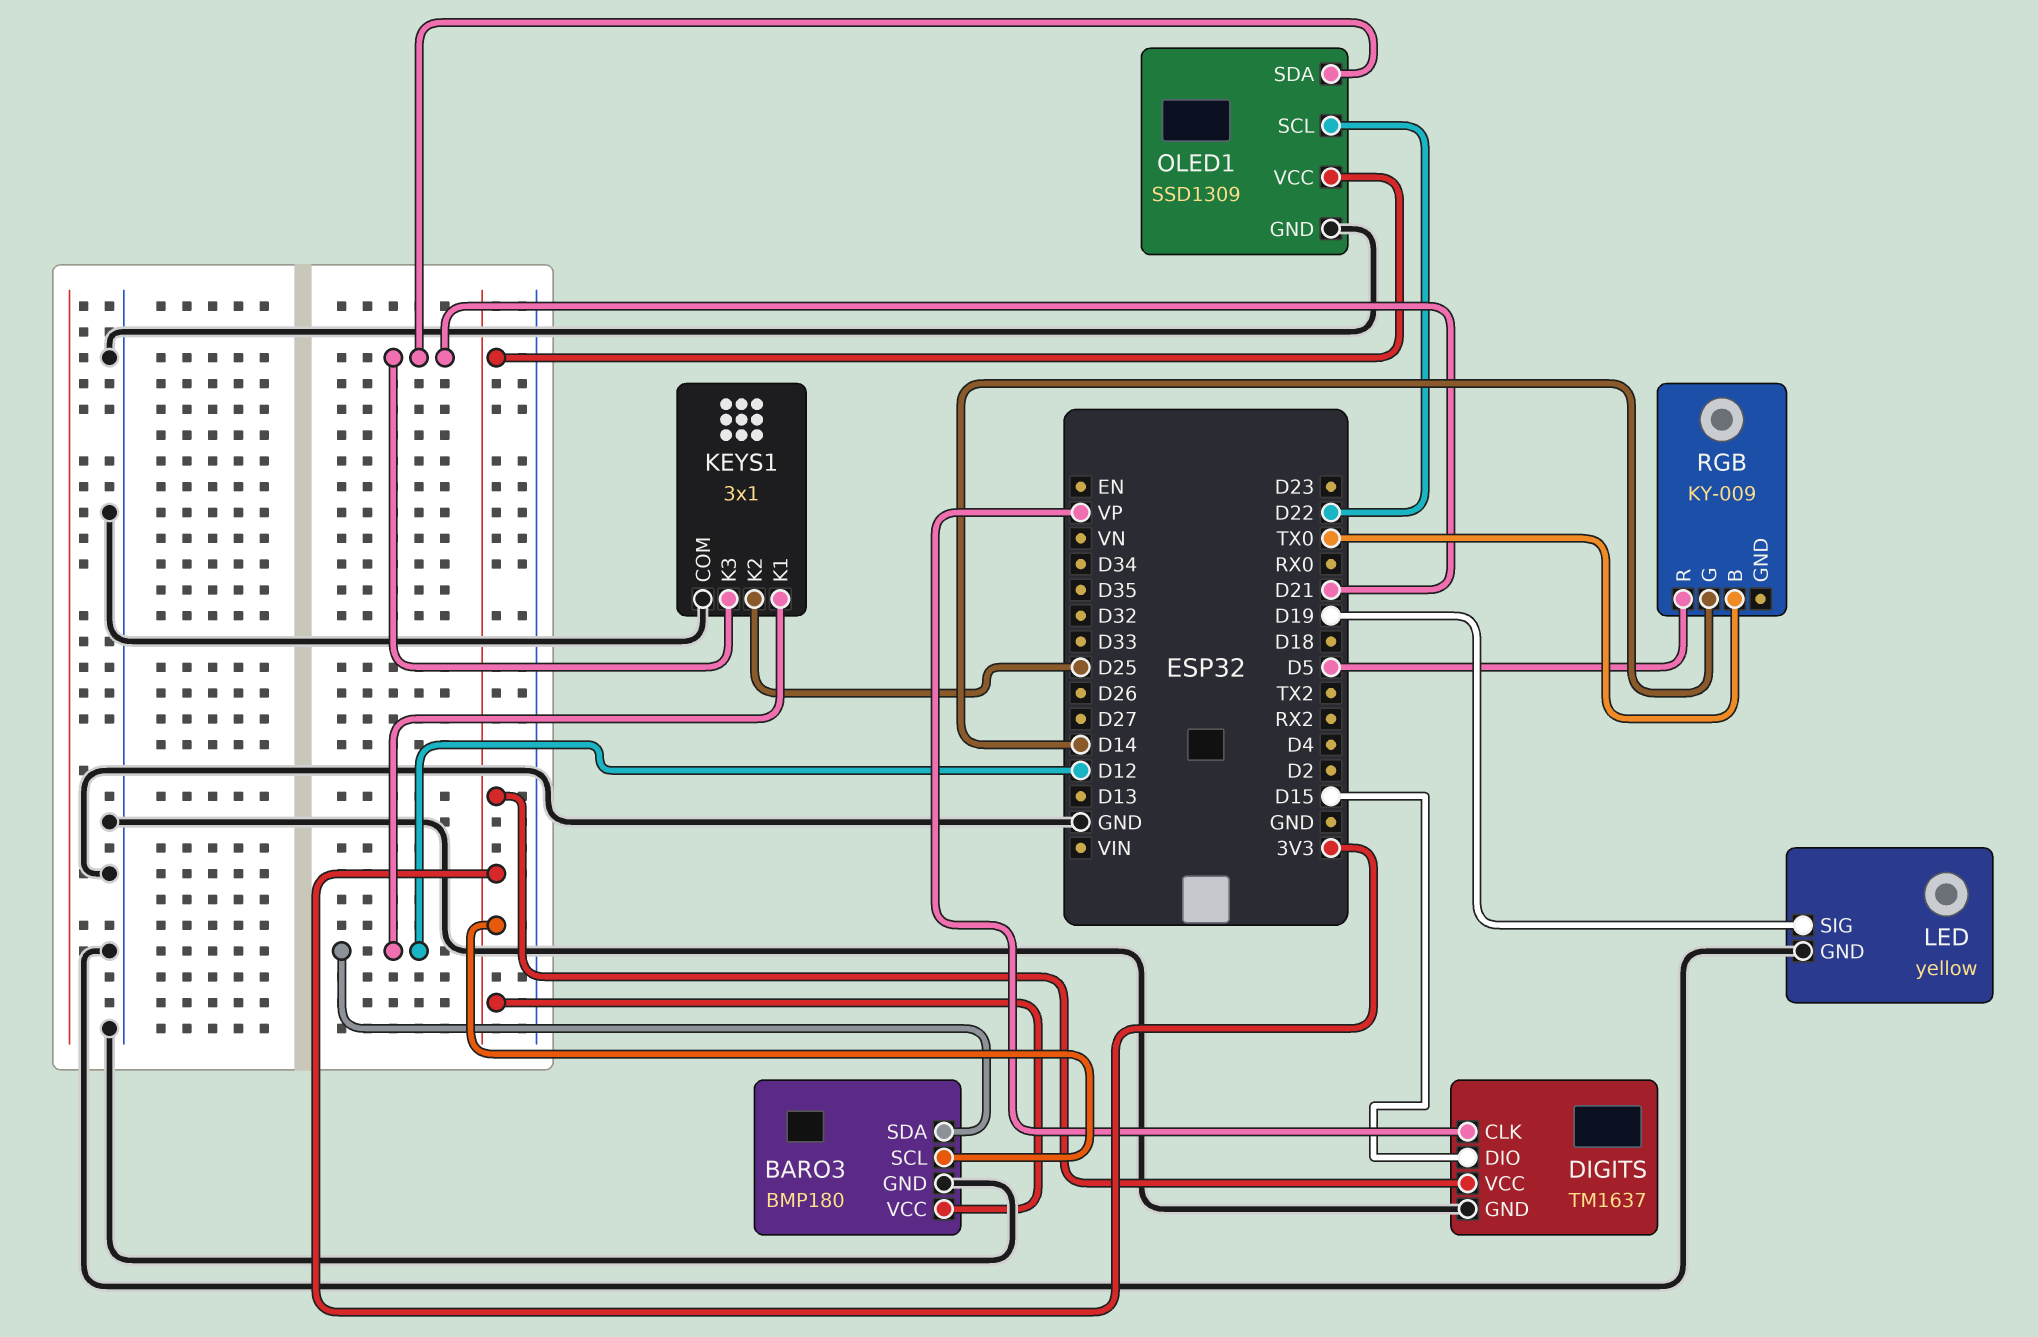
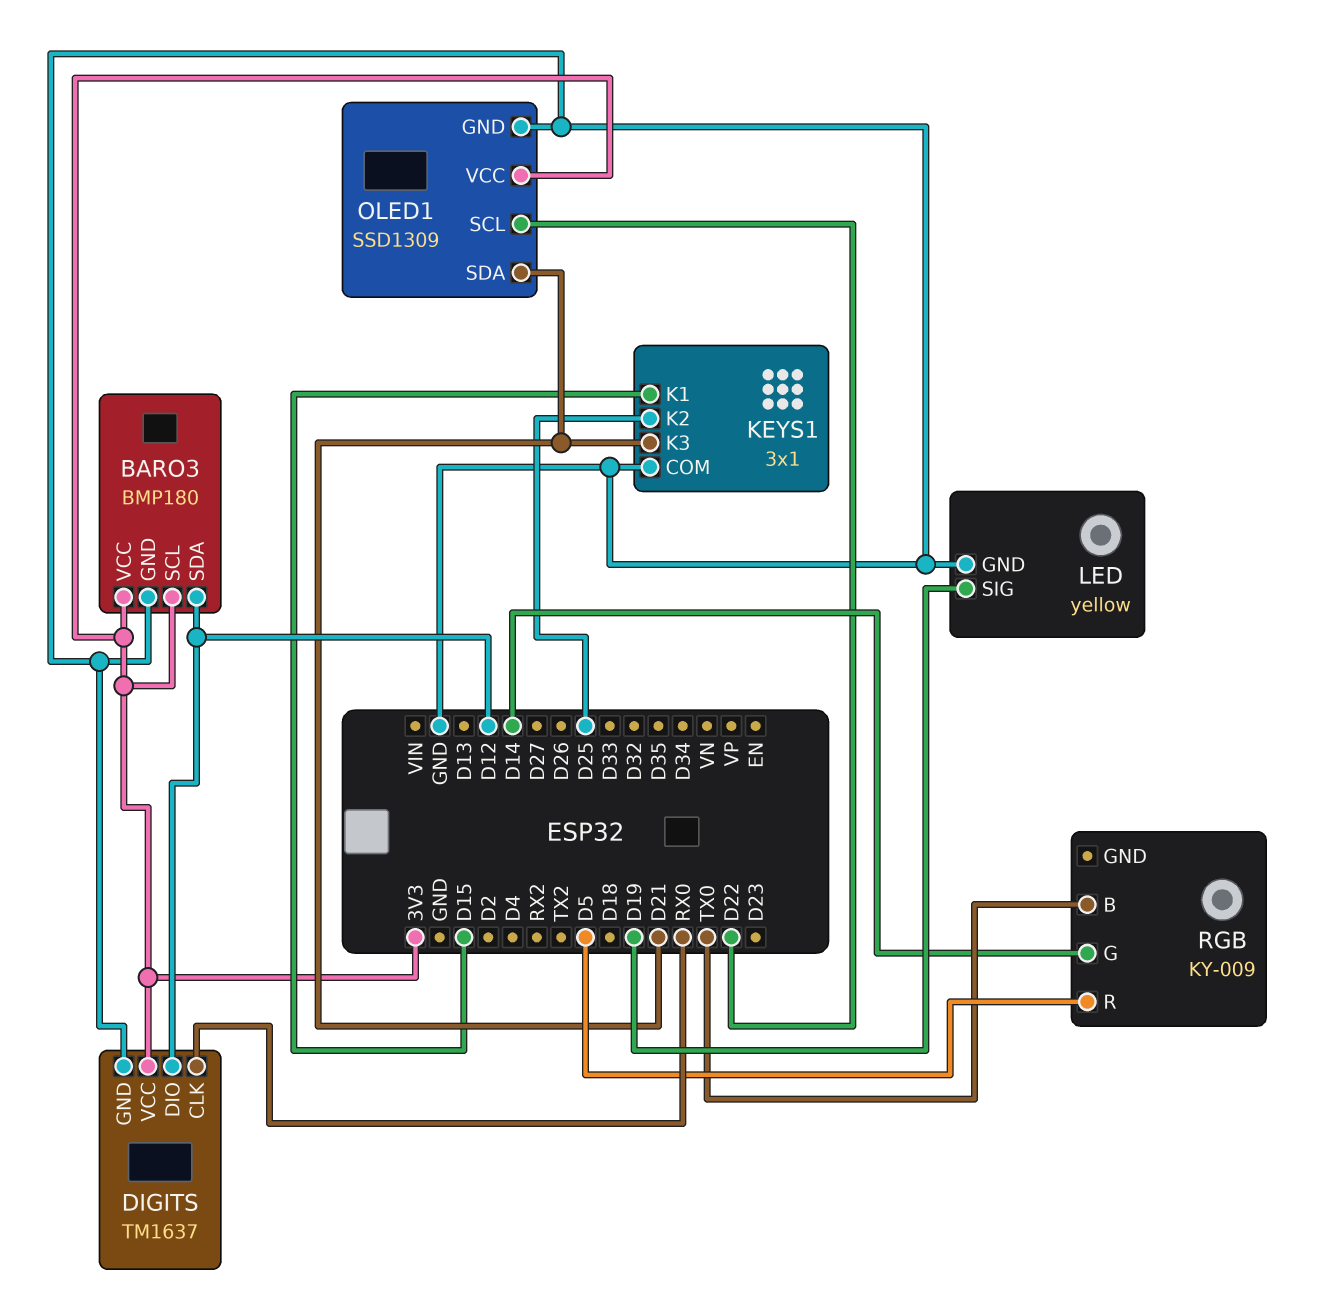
DIGITS pin CLK: VP -> RX0
DIGITS pin DIO: D15 -> D12
KEYS1 pin K1: D12 -> D15

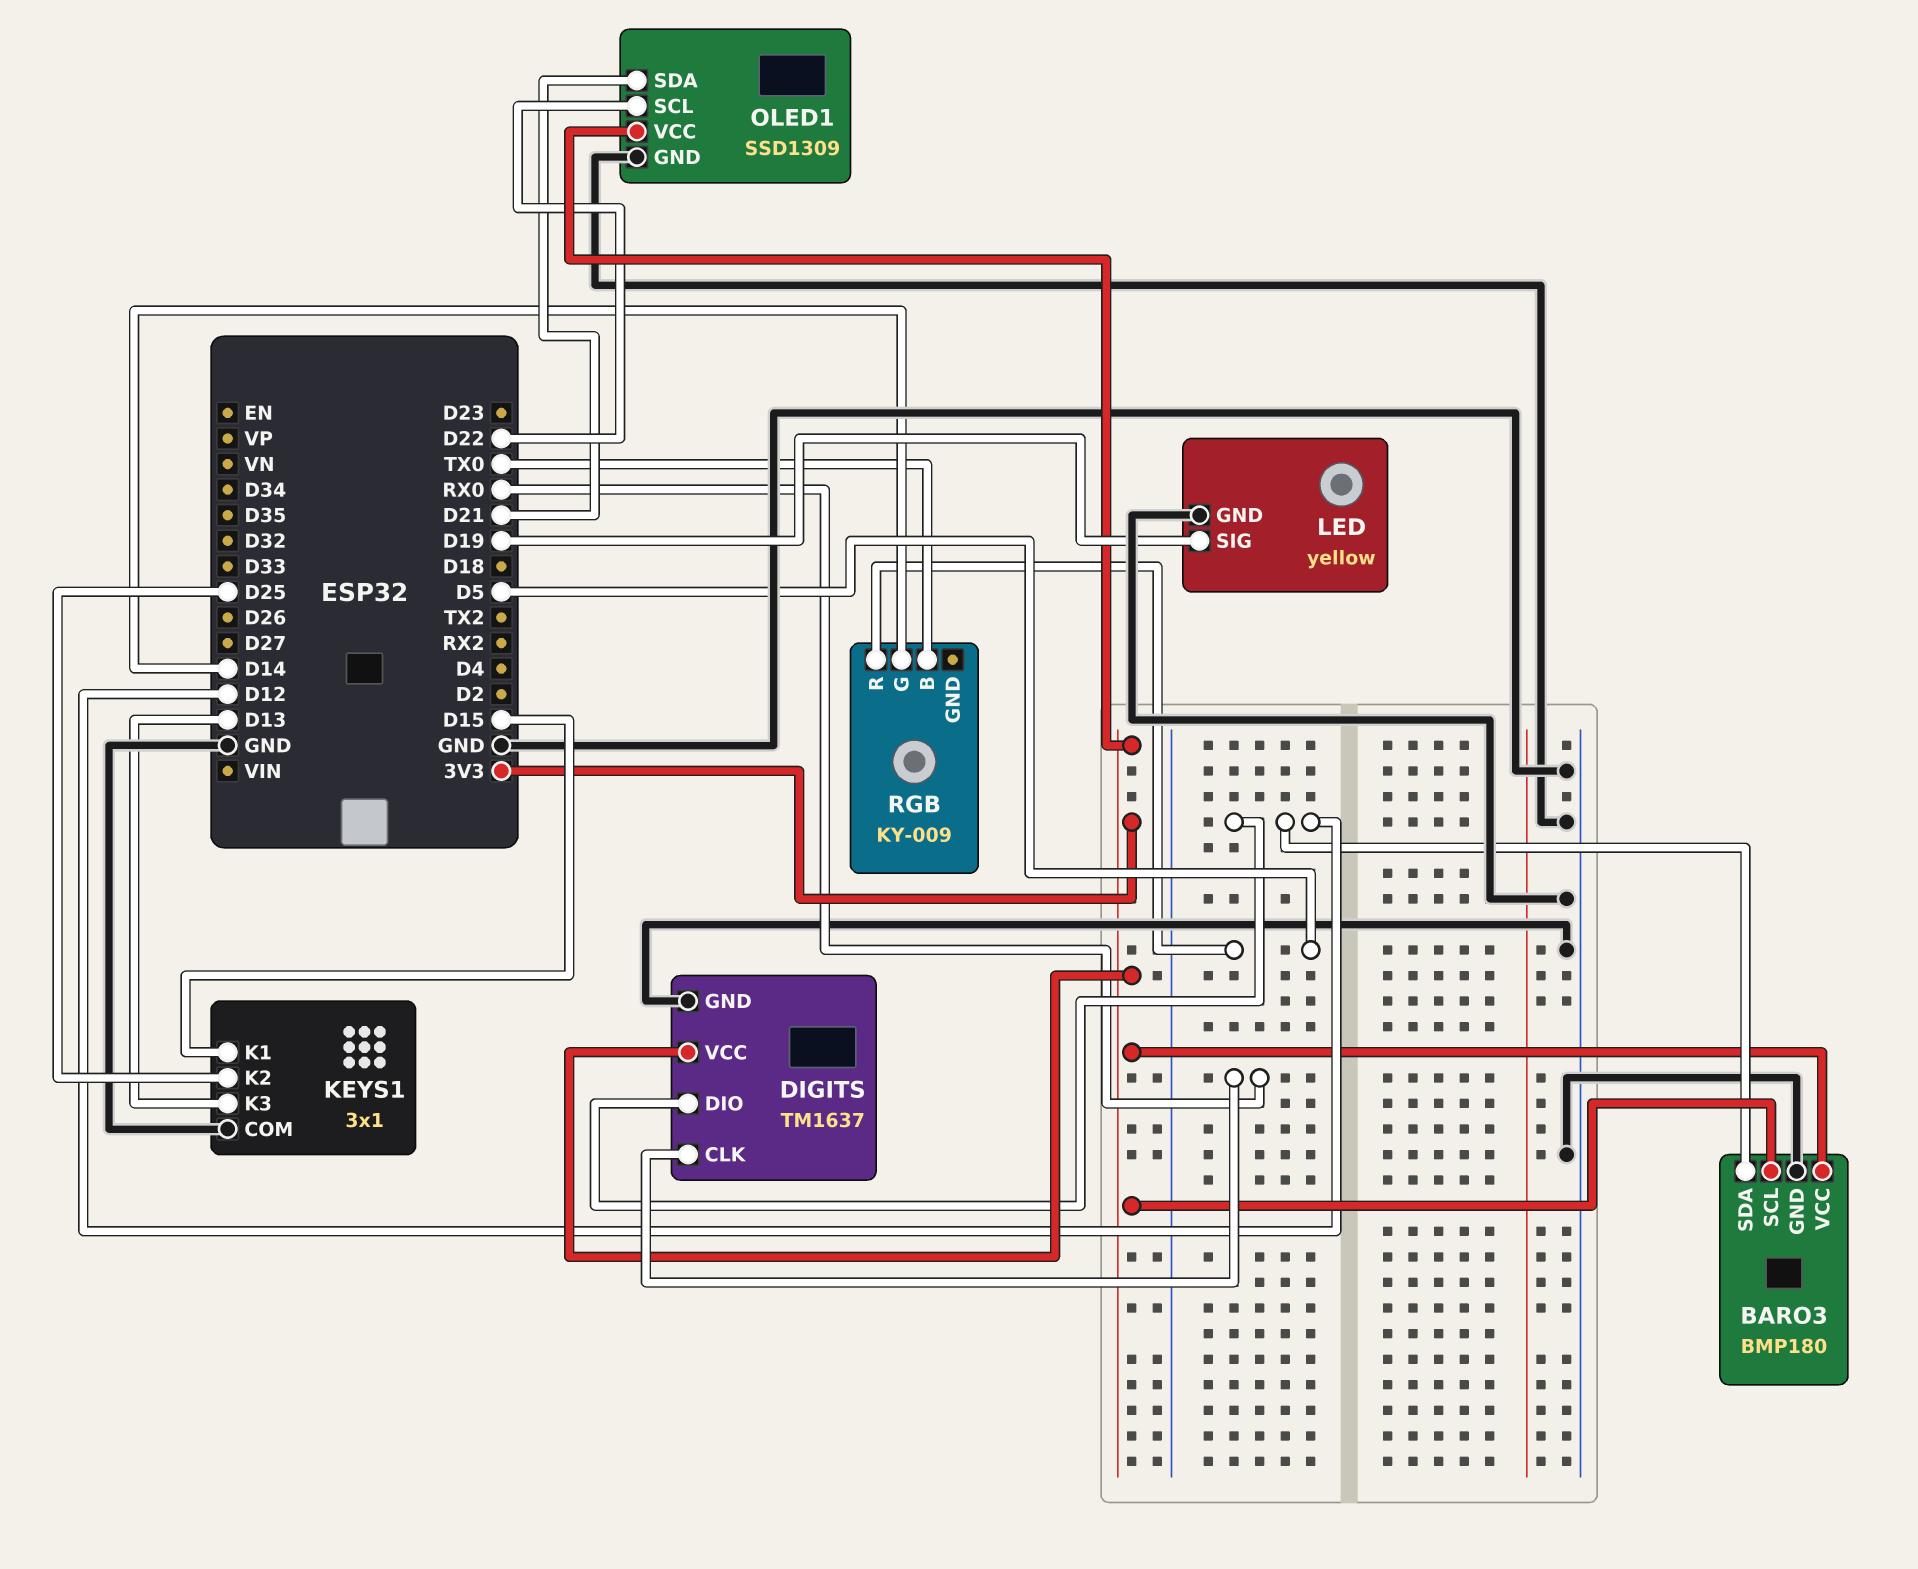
KEYS1 pin K3: D21 -> D13

